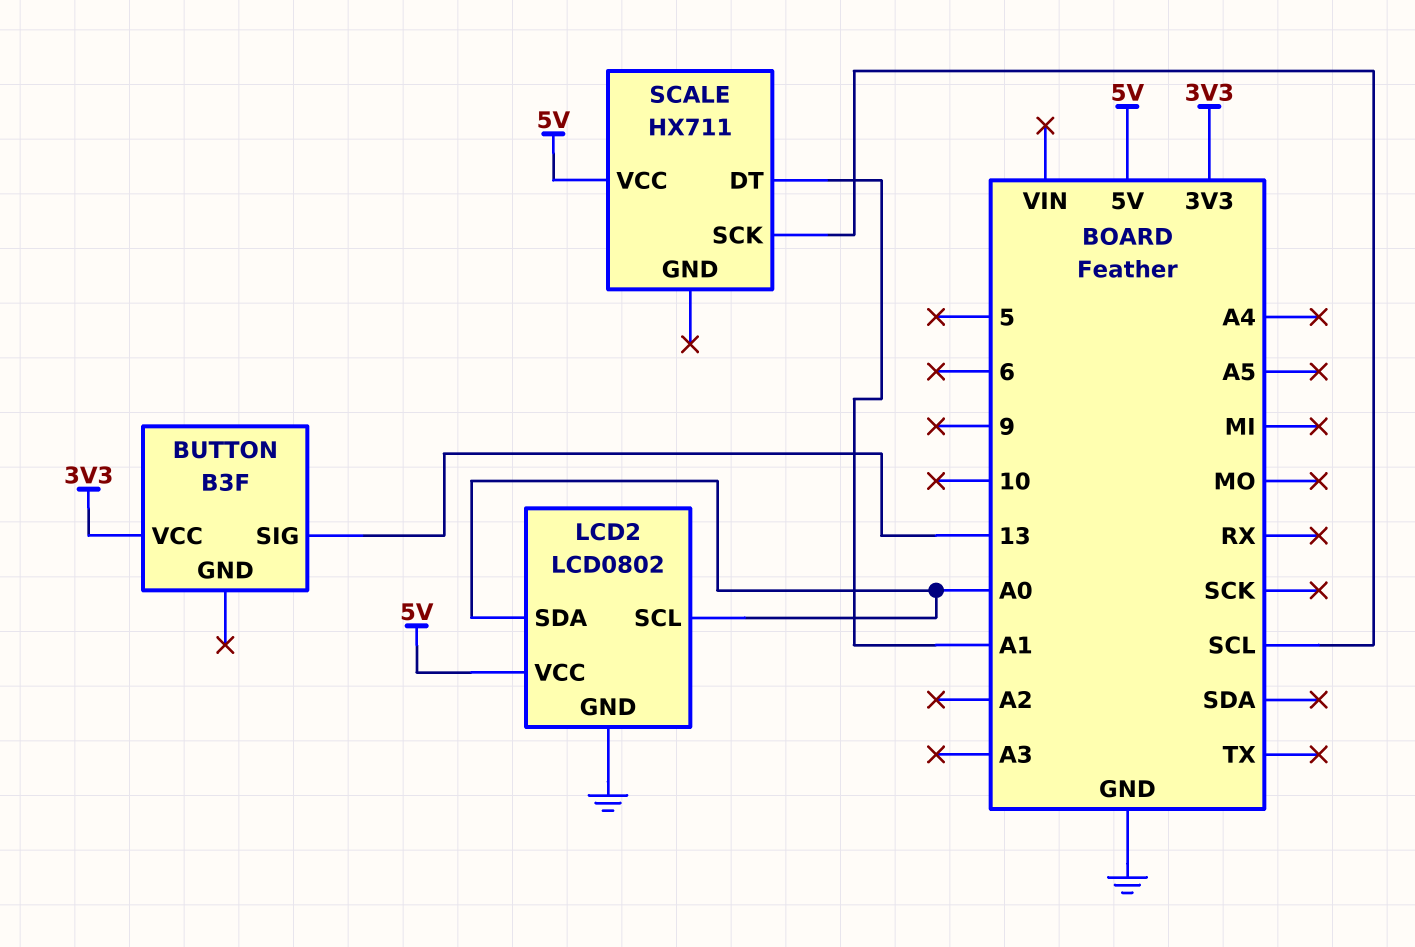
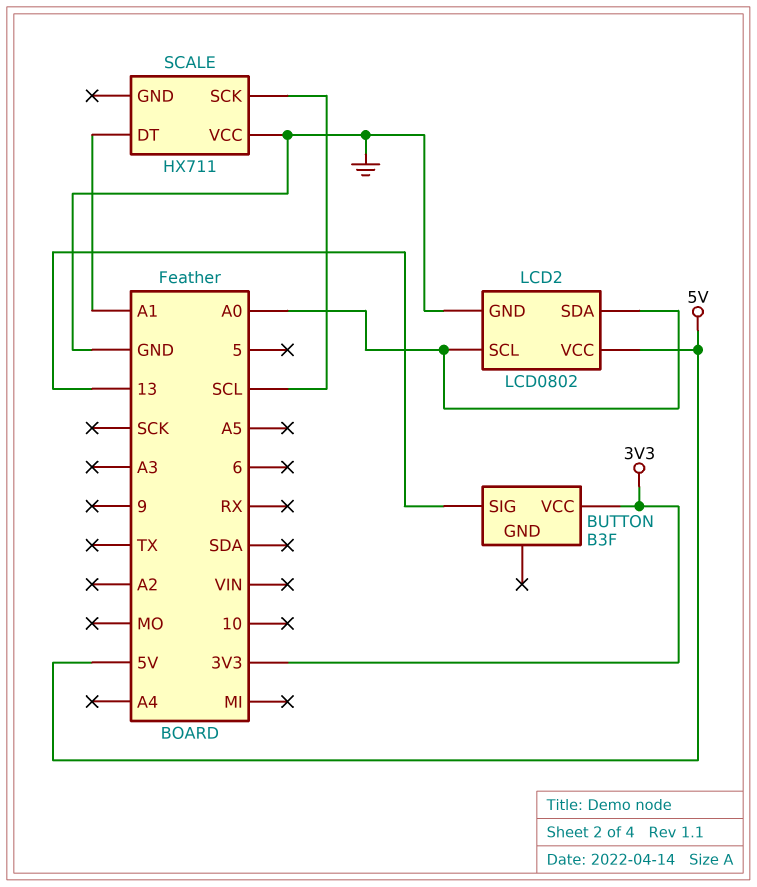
SCALE pin VCC: 5V -> GND

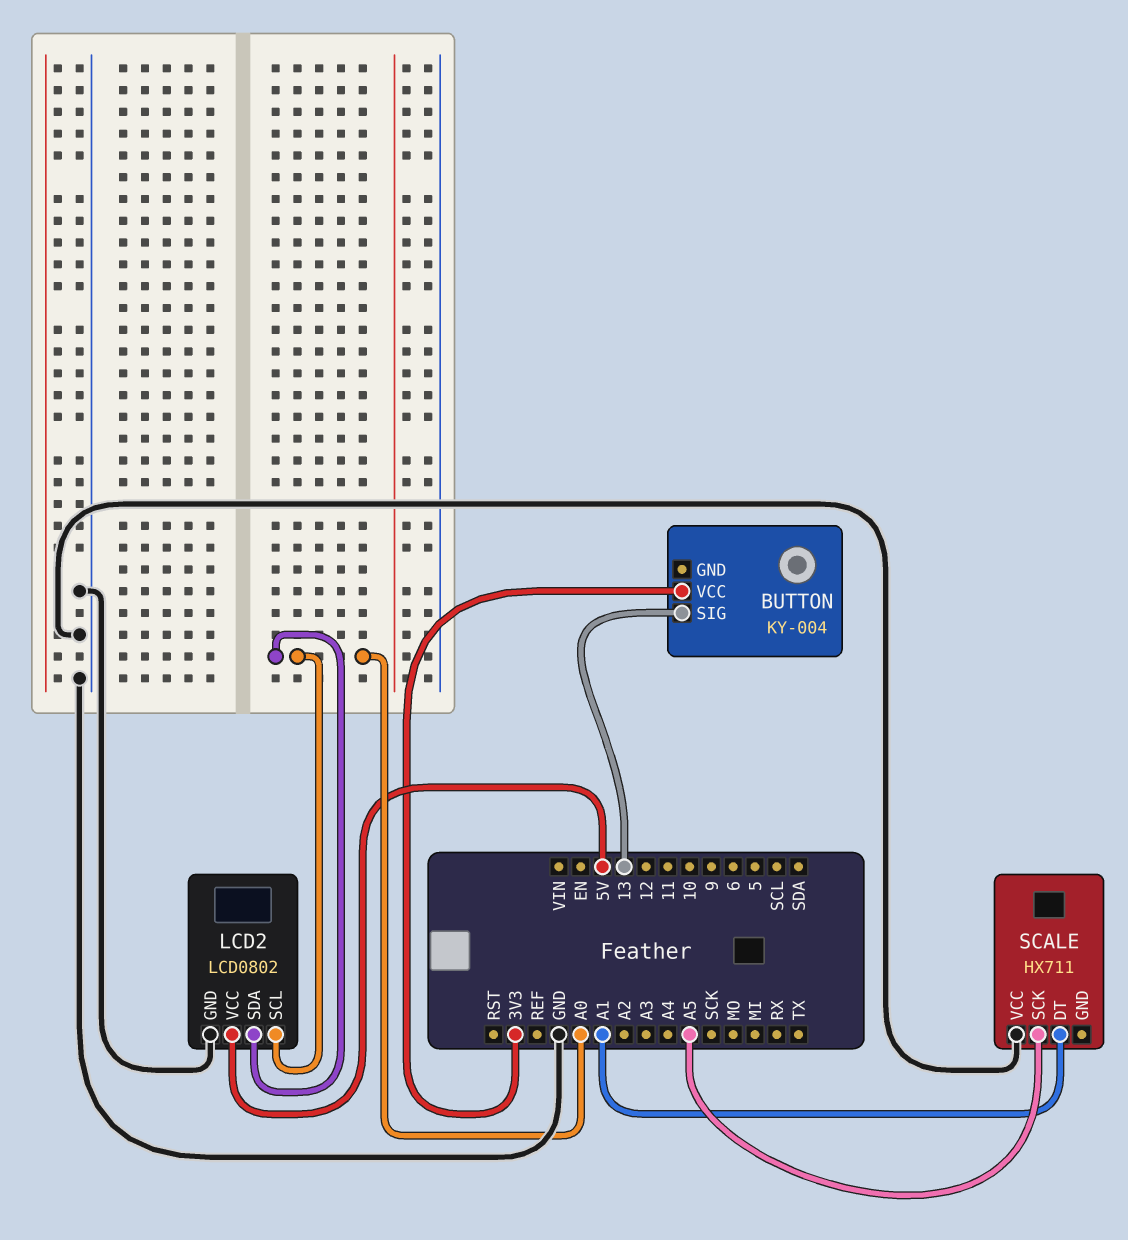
BUTTON: B3F -> KY-004
SCALE pin SCK: SCL -> A5

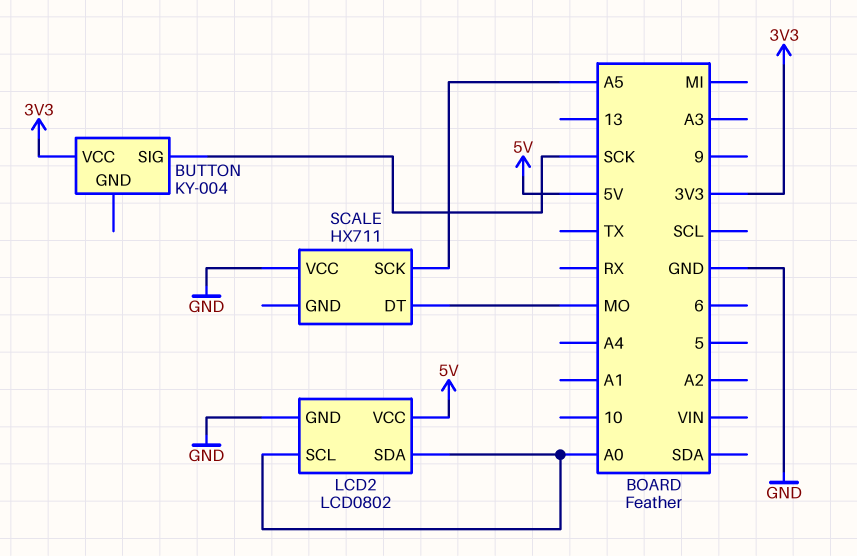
BUTTON pin SIG: 13 -> SCK
SCALE pin DT: A1 -> MO

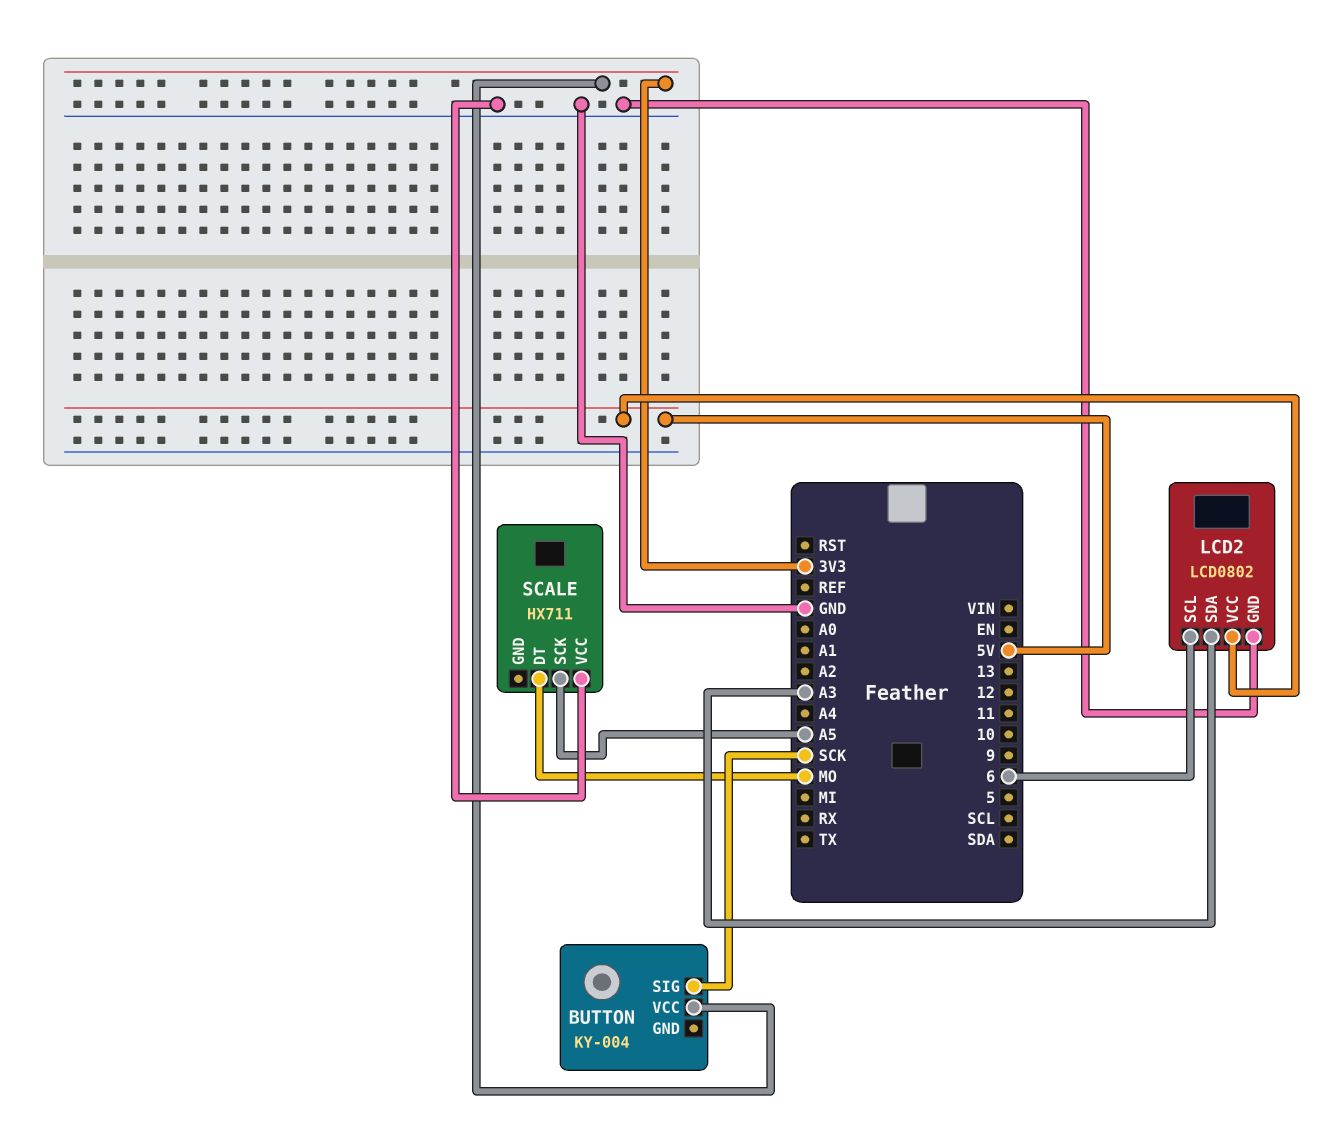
LCD2 pin SCL: A0 -> 6
LCD2 pin SDA: A0 -> A3

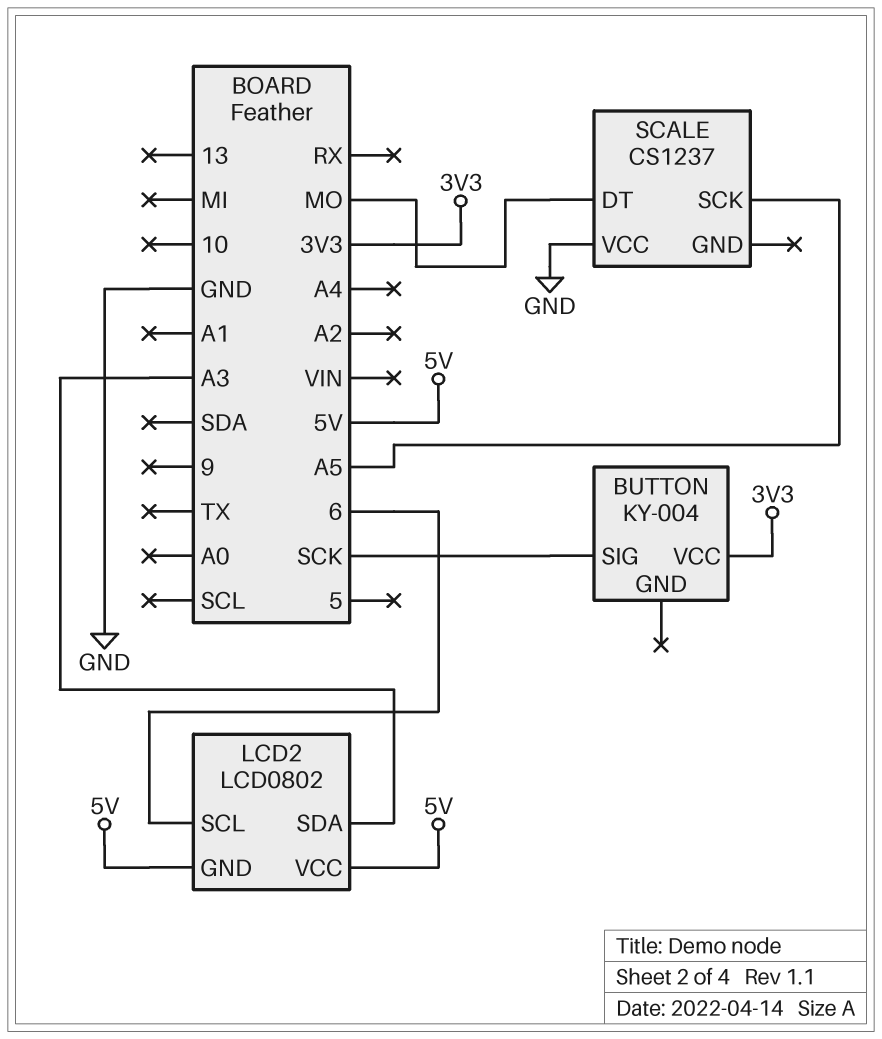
LCD2 pin GND: GND -> 5V
SCALE: HX711 -> CS1237

